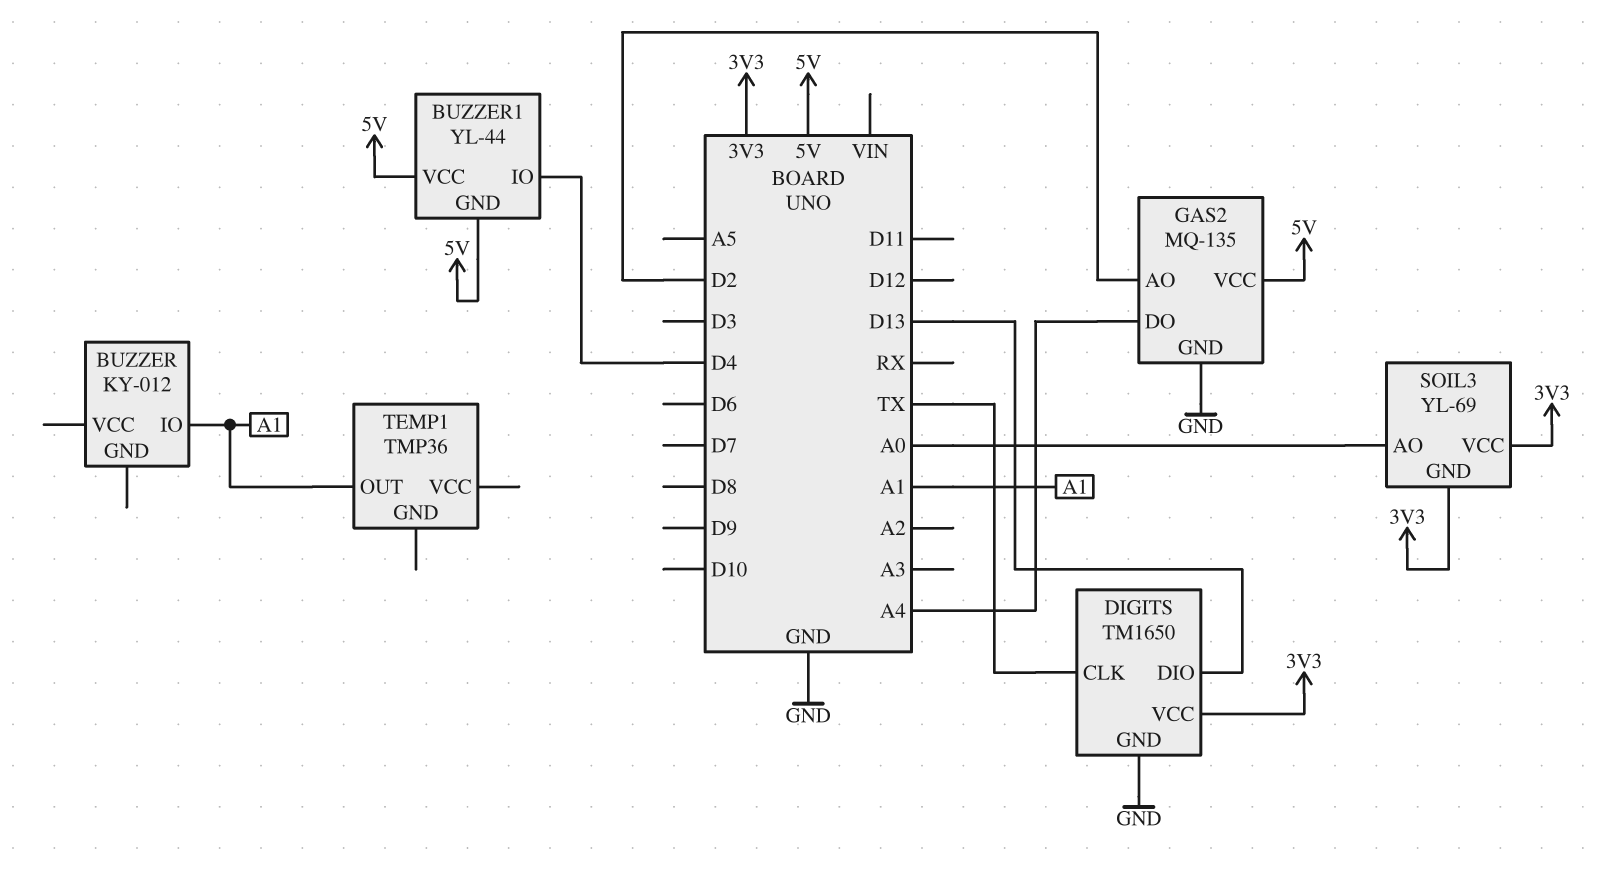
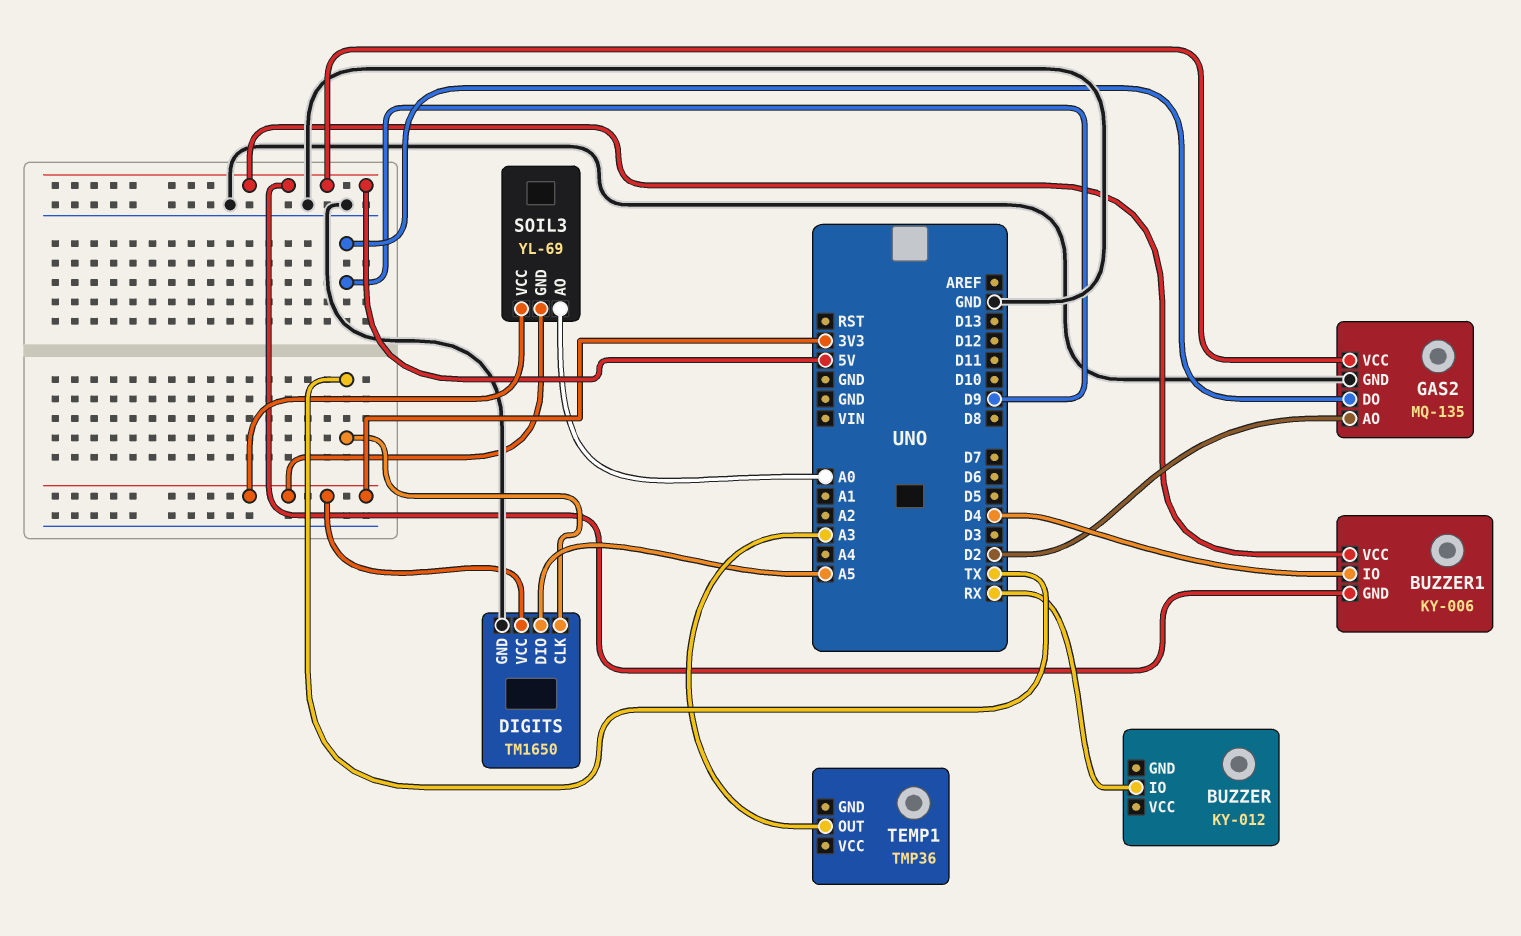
BUZZER pin IO: A1 -> RX
BUZZER1: YL-44 -> KY-006
DIGITS pin DIO: D13 -> A5
GAS2 pin DO: A4 -> D9
TEMP1 pin OUT: A1 -> A3

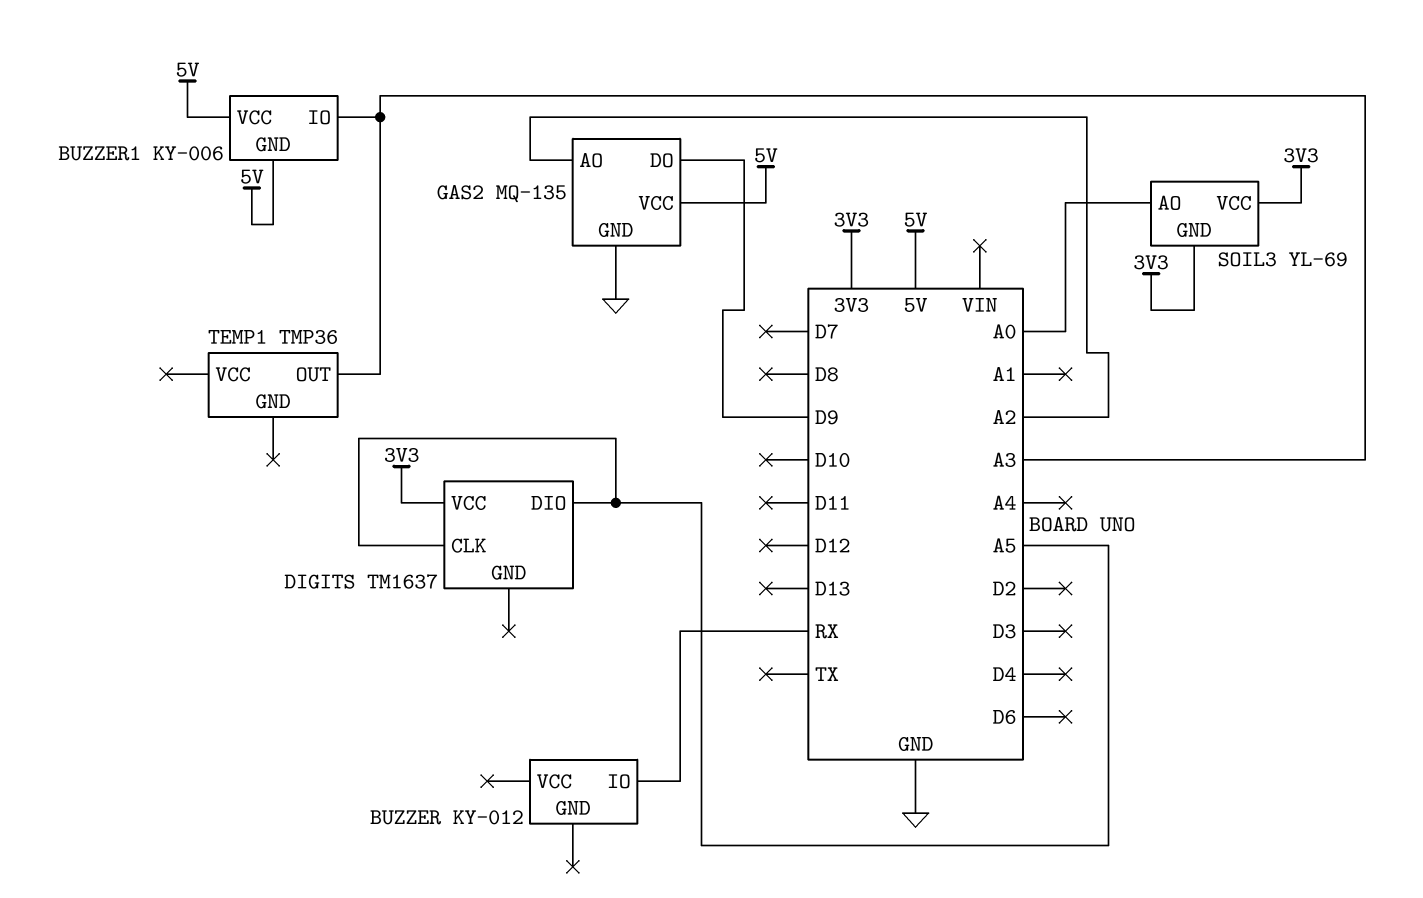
BUZZER1 pin IO: D4 -> A3
DIGITS: TM1650 -> TM1637
DIGITS pin CLK: TX -> A5
DIGITS pin GND: GND -> none
GAS2 pin AO: D2 -> A2

